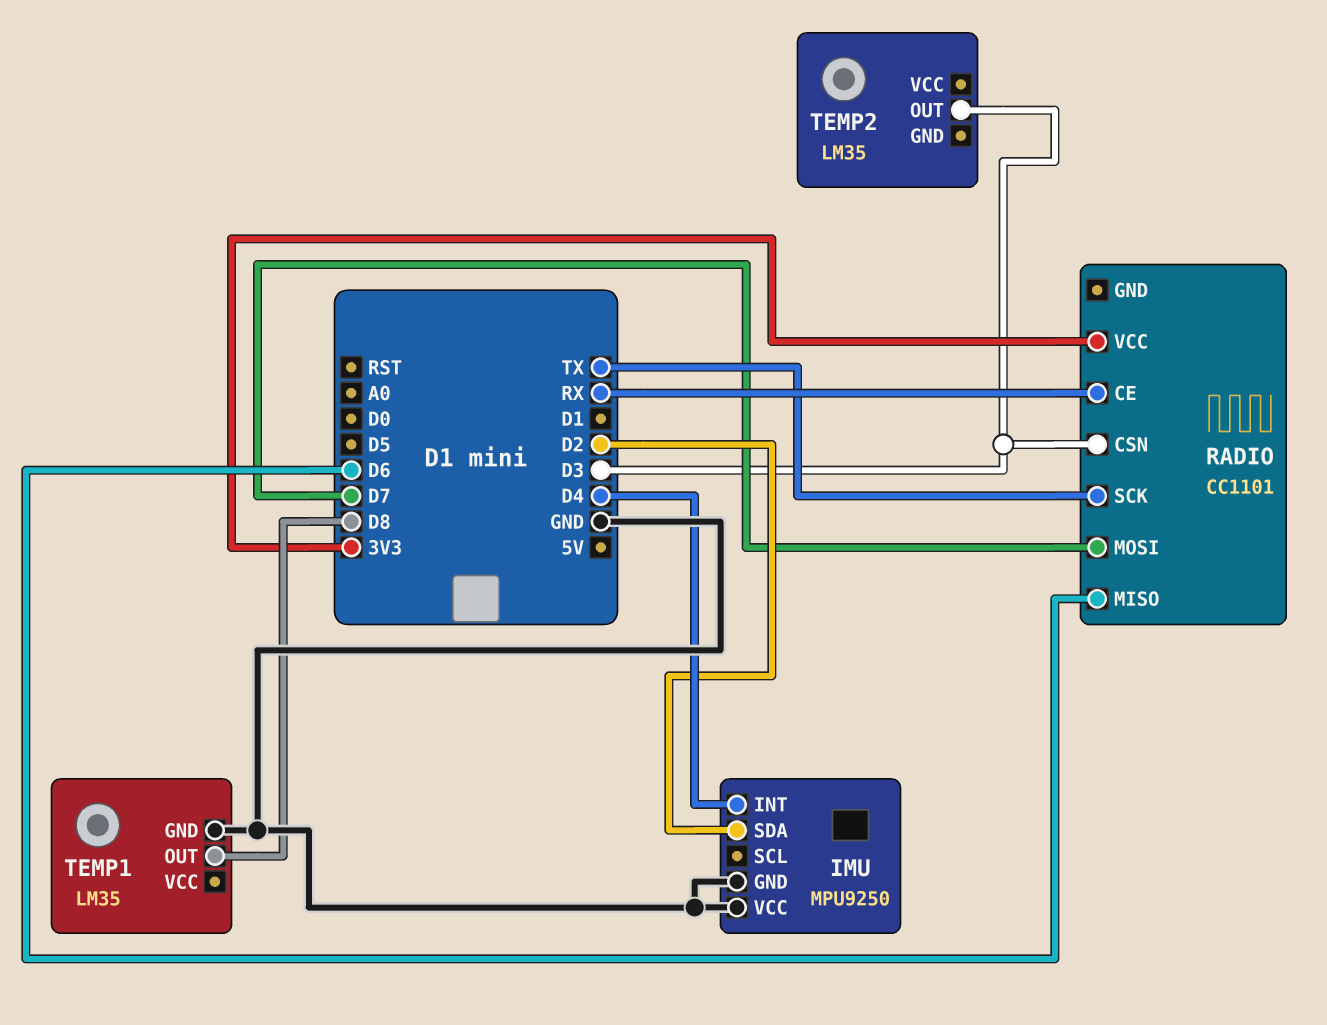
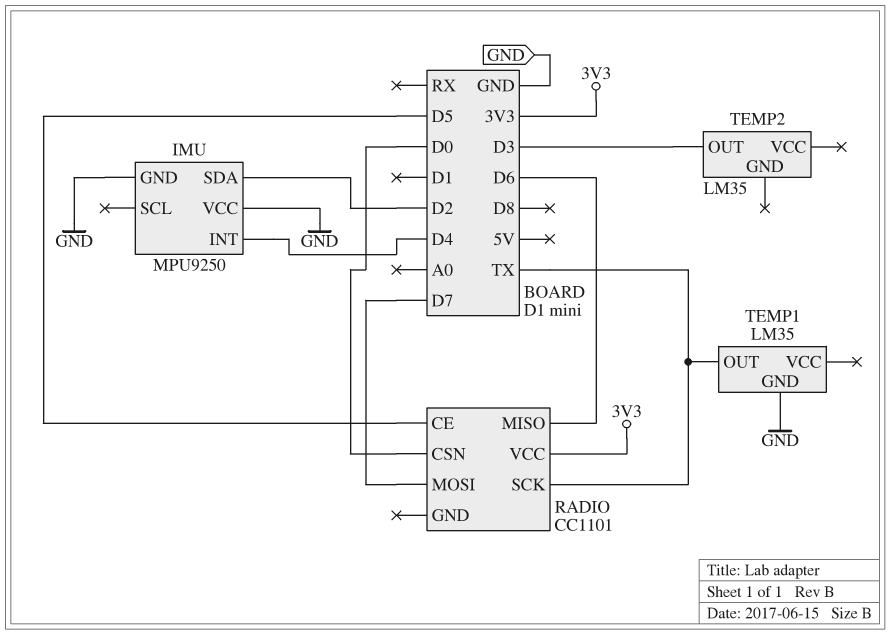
RADIO pin CE: RX -> D5
RADIO pin CSN: D3 -> D0
TEMP1 pin OUT: D8 -> TX

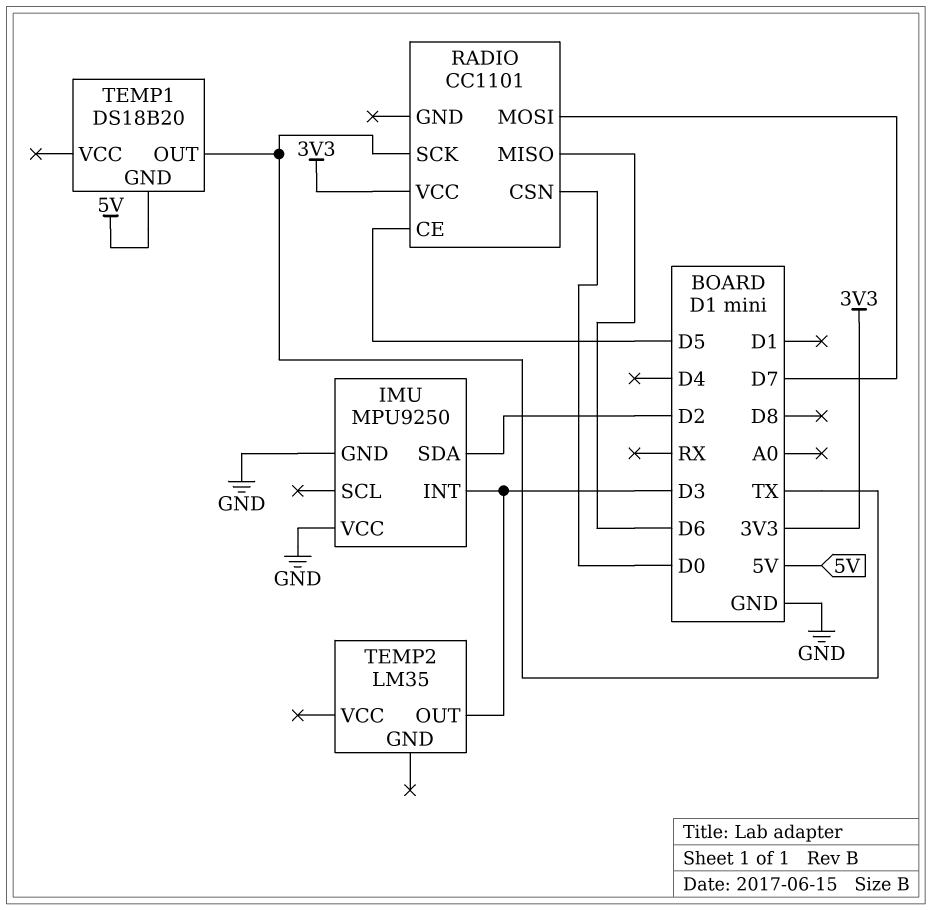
IMU pin INT: D4 -> D3
TEMP1: LM35 -> DS18B20
TEMP1 pin GND: GND -> 5V

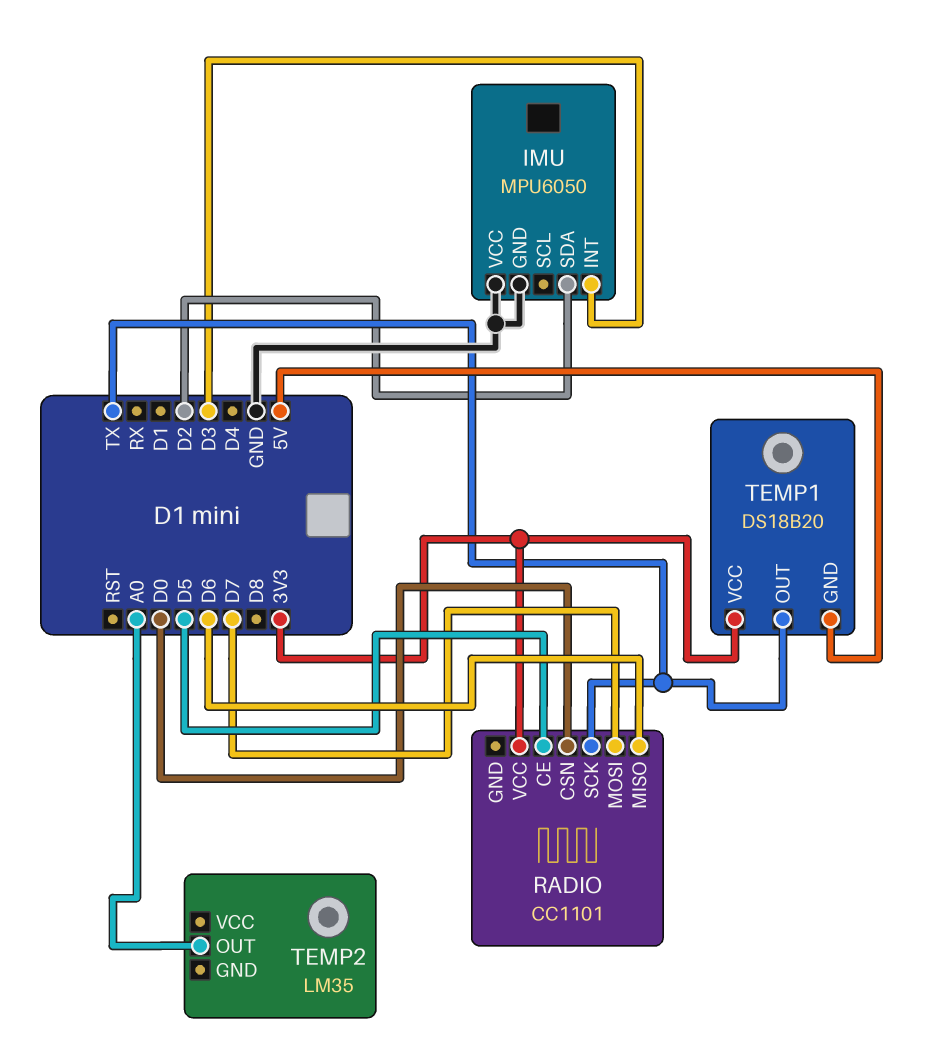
IMU: MPU9250 -> MPU6050
TEMP1 pin VCC: none -> 3V3
TEMP2 pin OUT: D3 -> A0

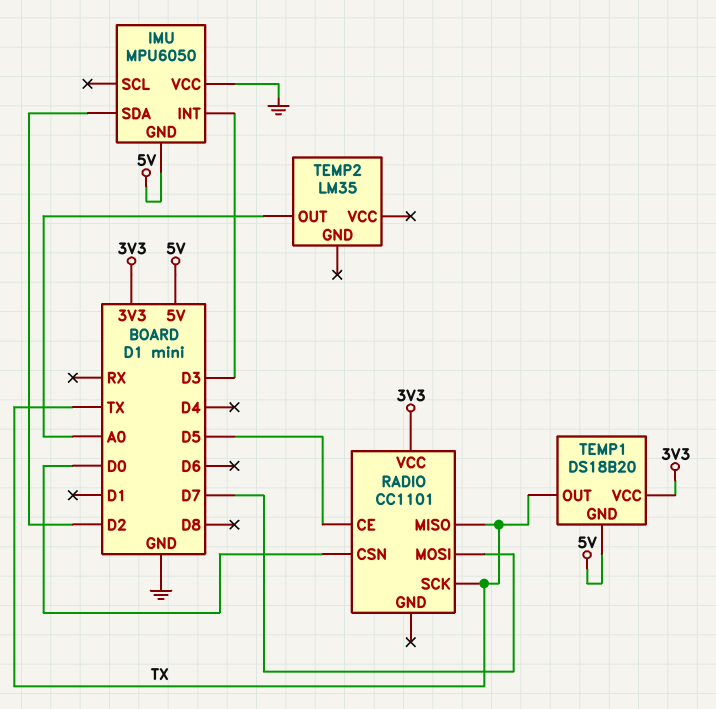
IMU pin GND: GND -> 5V
RADIO pin MISO: D6 -> TX

